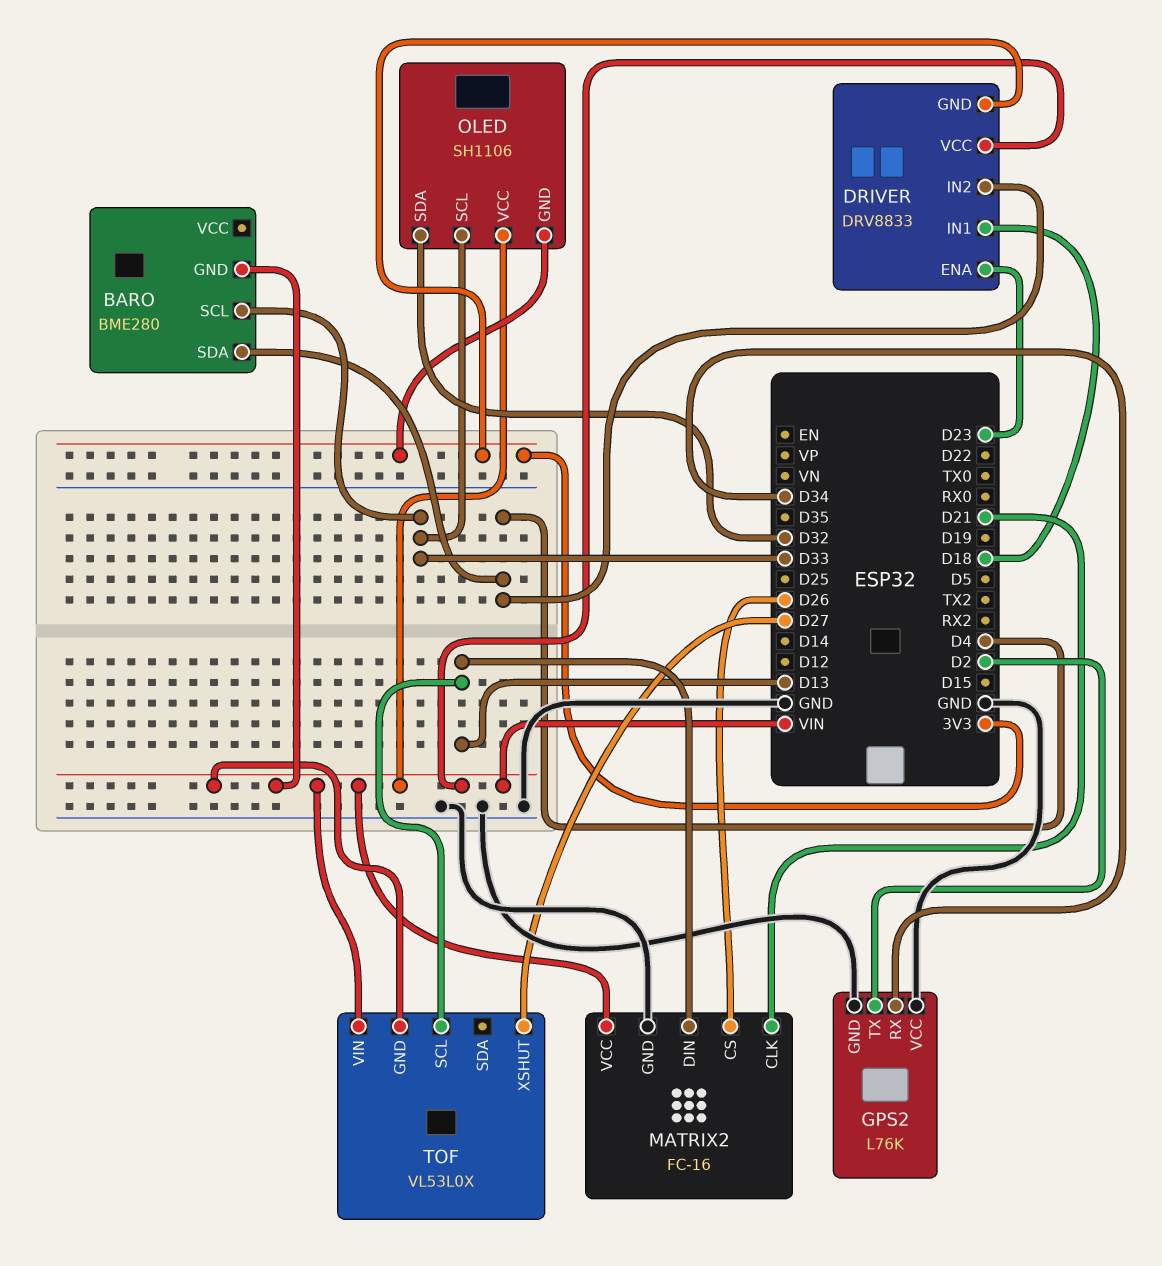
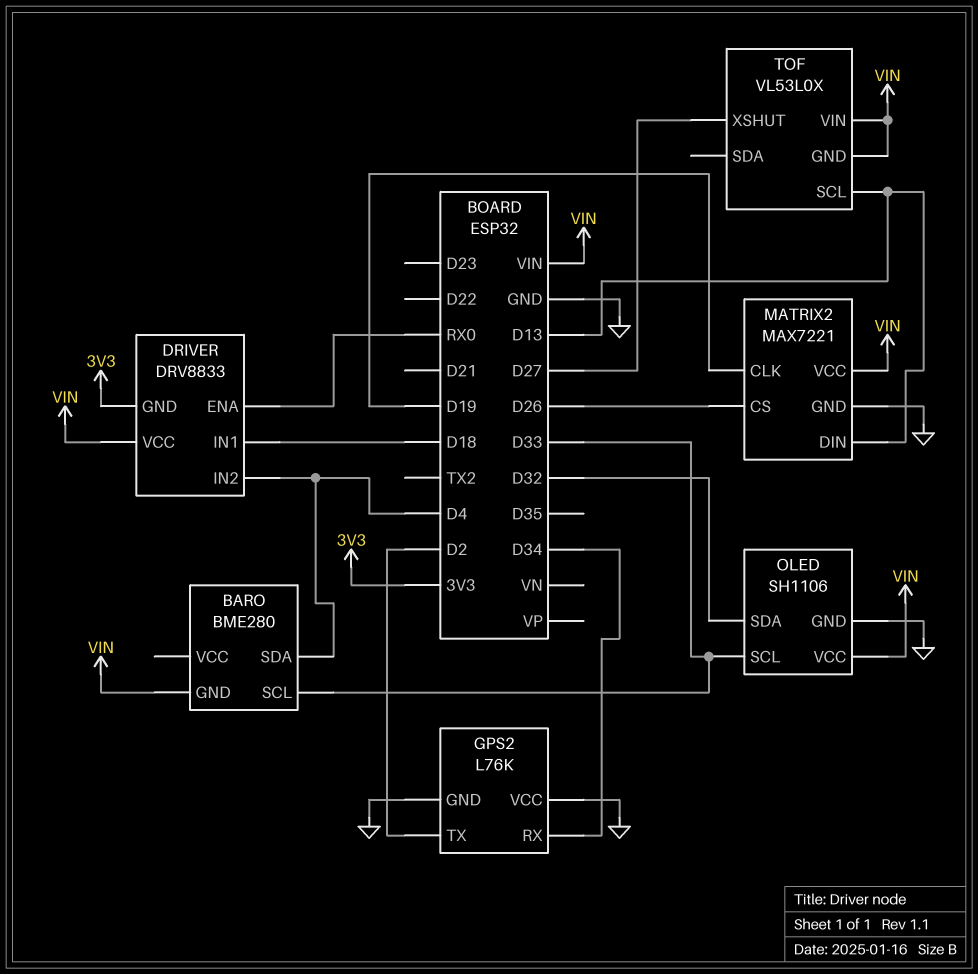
DRIVER pin ENA: D23 -> RX0
MATRIX2: FC-16 -> MAX7221
MATRIX2 pin CLK: D21 -> D19
OLED pin GND: 3V3 -> GND

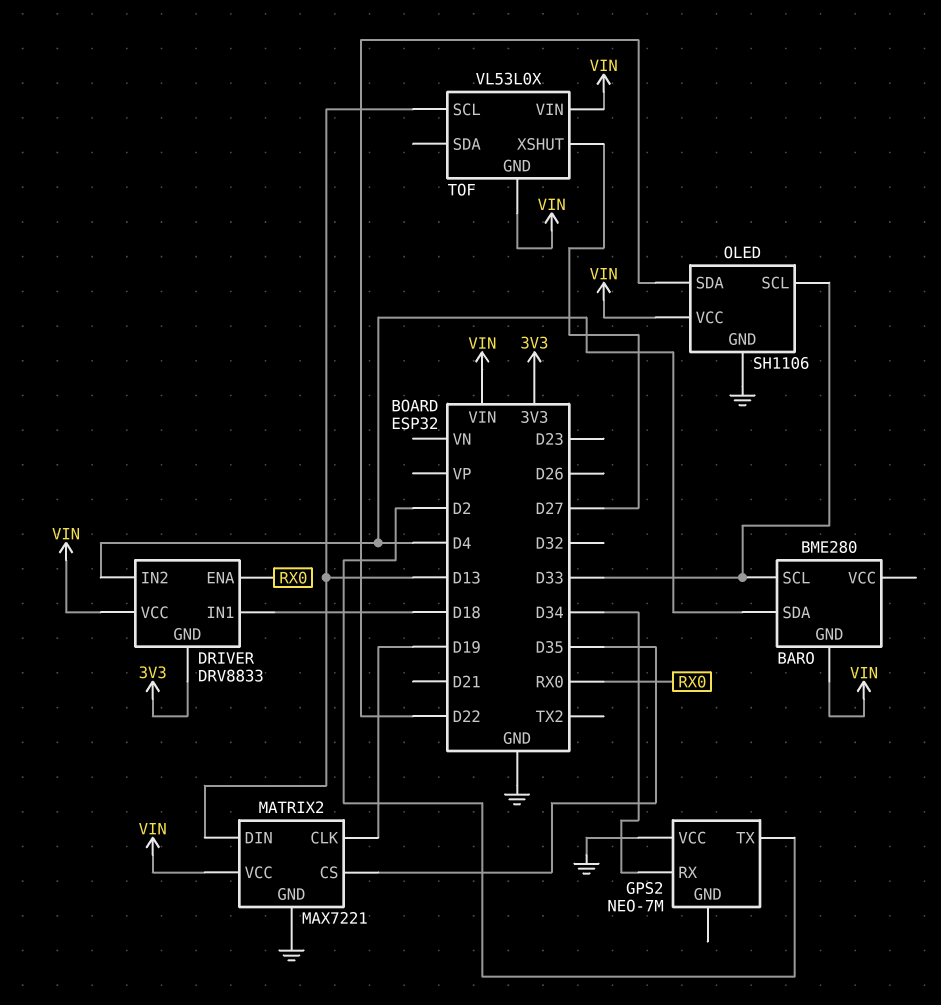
GPS2: L76K -> NEO-7M
GPS2 pin GND: GND -> none
MATRIX2 pin CS: D26 -> D35
OLED pin SDA: D32 -> D22

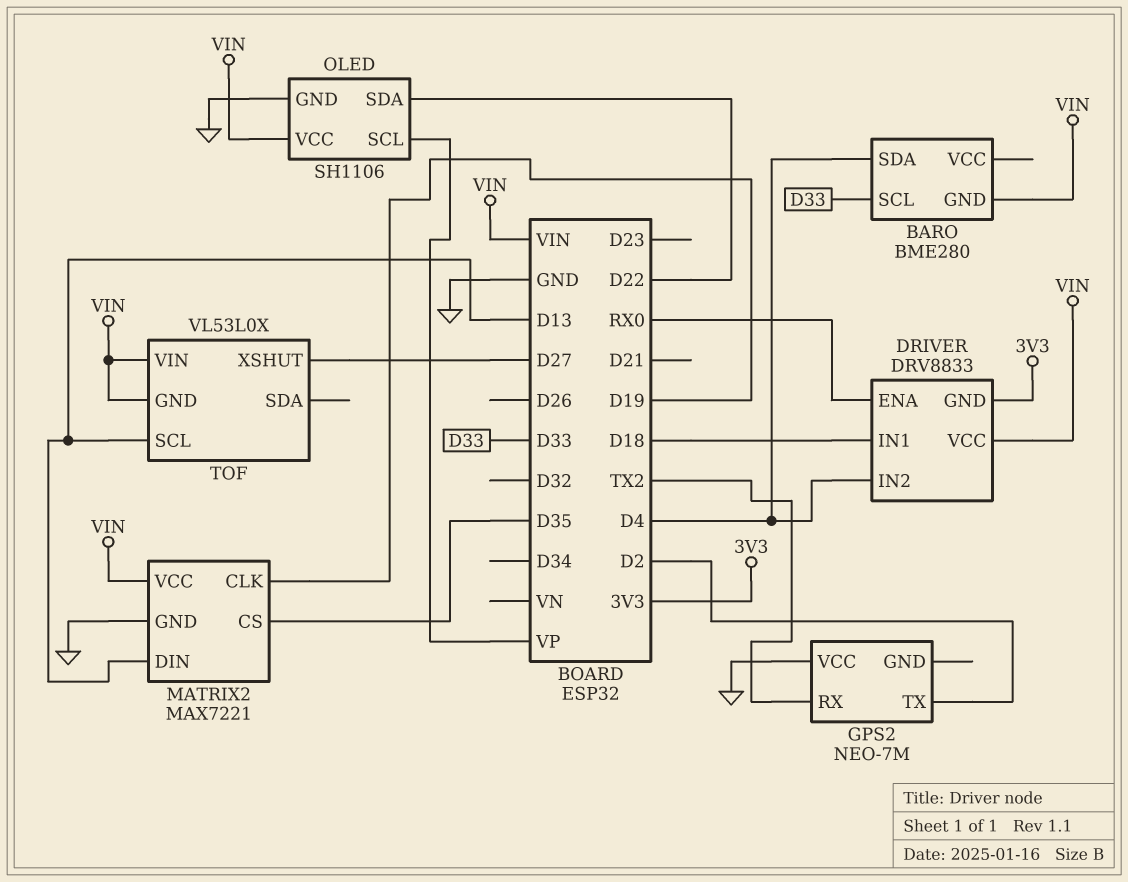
GPS2 pin RX: D34 -> TX2
OLED pin SCL: D33 -> VP

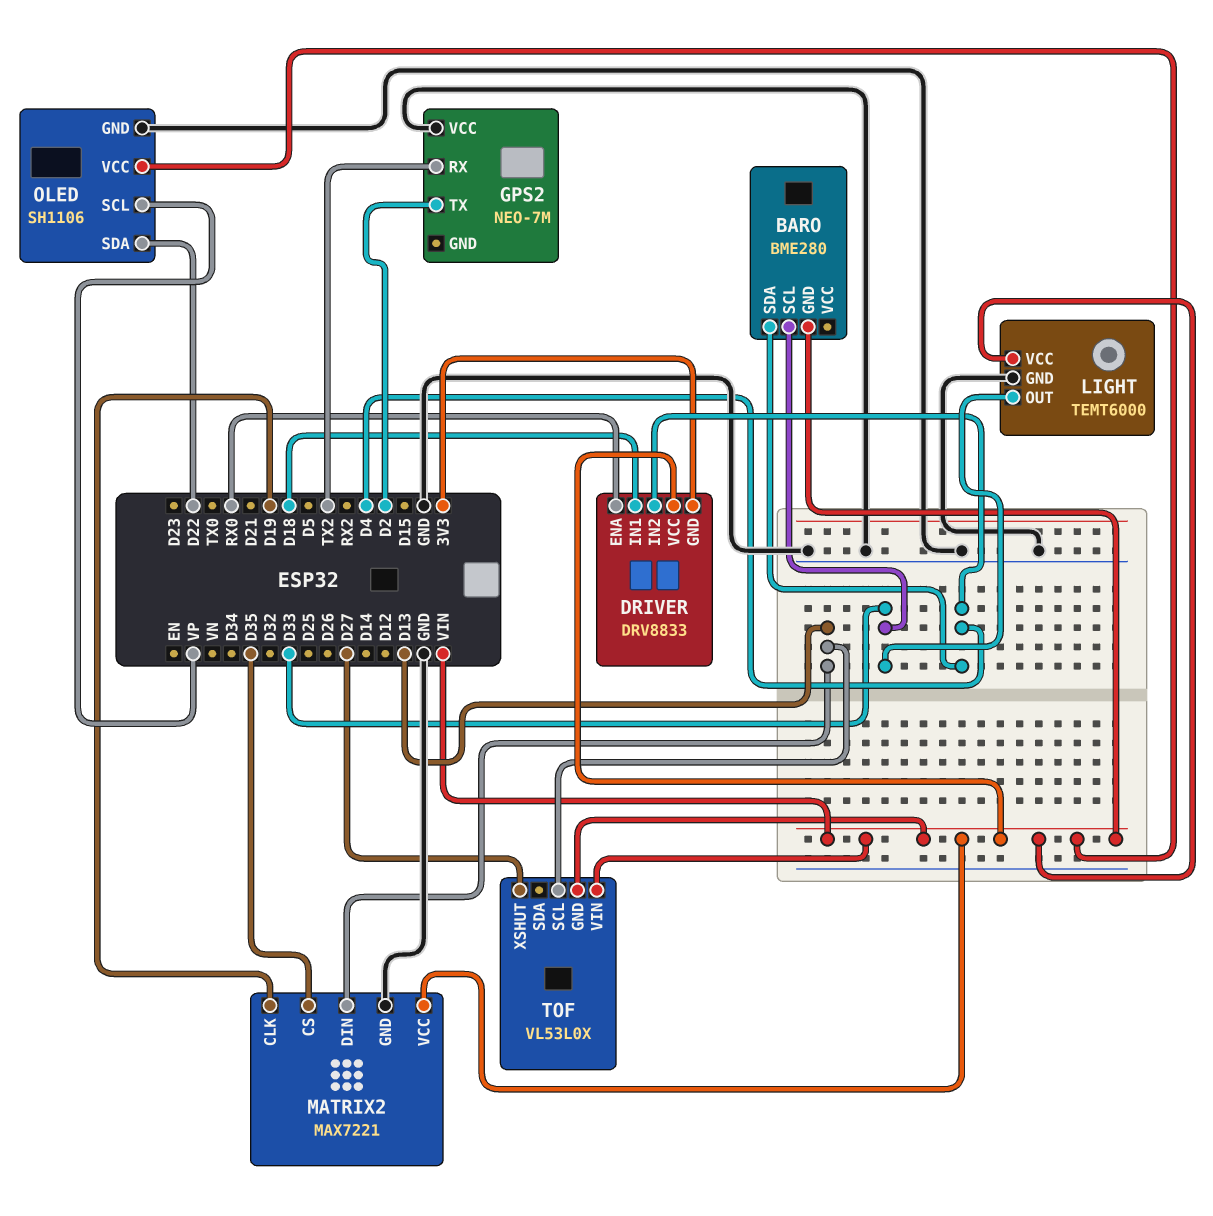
LIGHT: none -> TEMT6000
LIGHT pin GND: none -> GND
LIGHT pin OUT: none -> D33
LIGHT pin VCC: none -> VIN

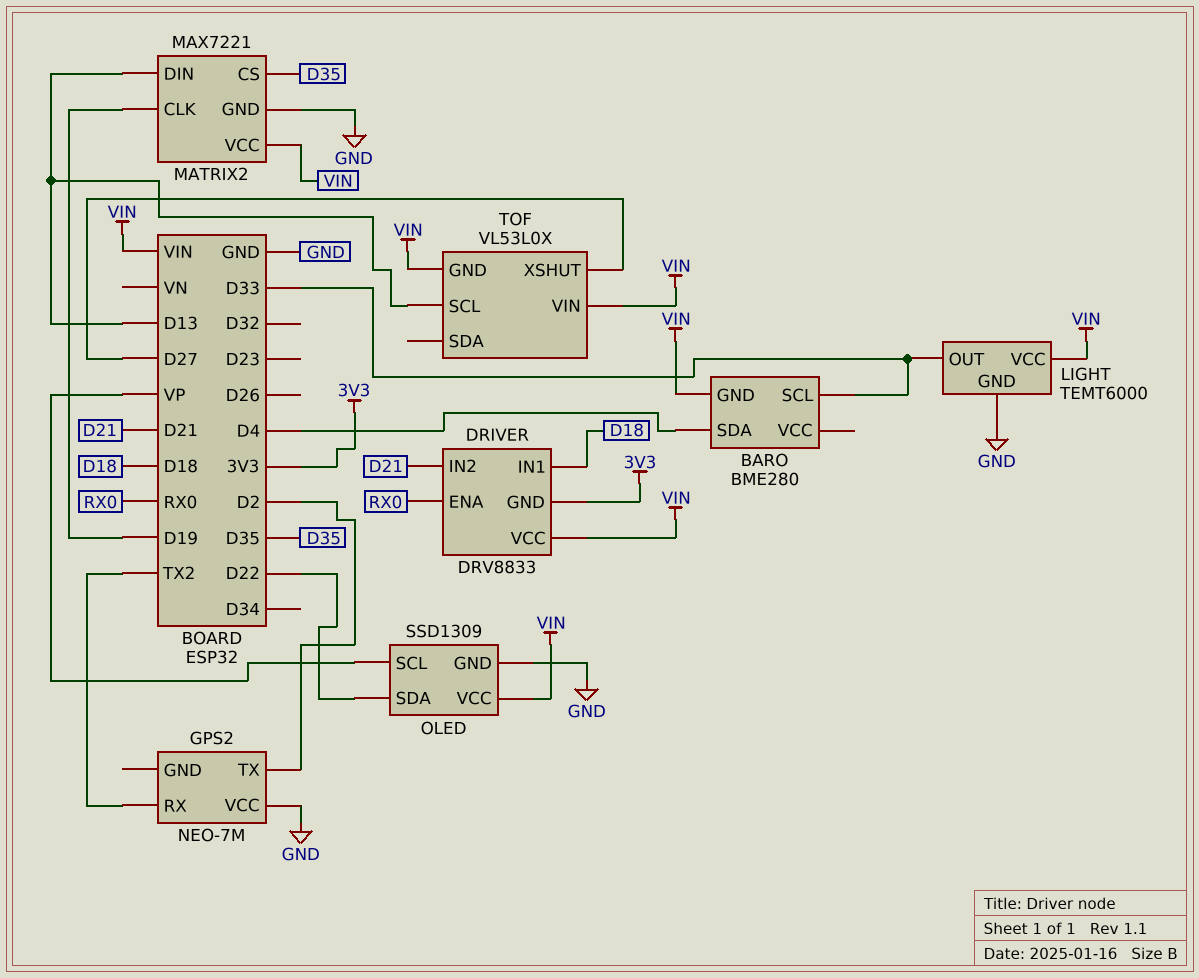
DRIVER pin IN2: D4 -> D21
OLED: SH1106 -> SSD1309

